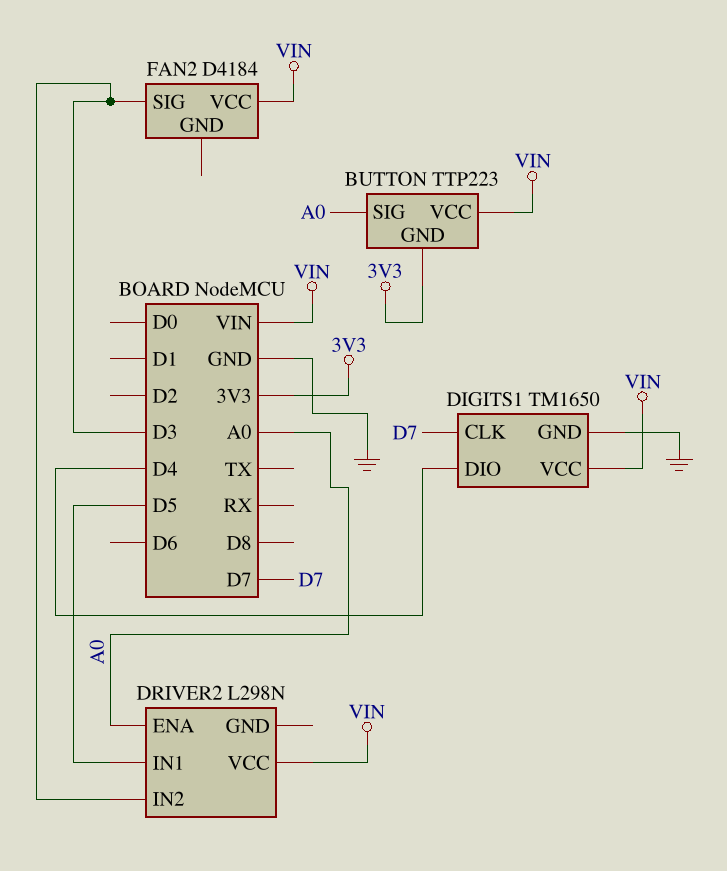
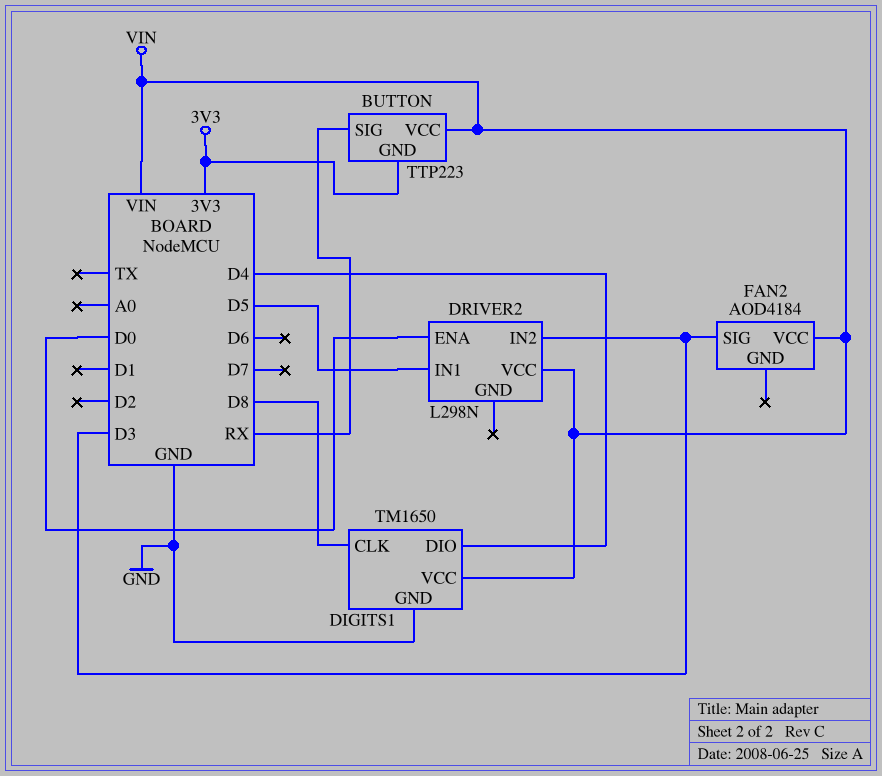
BUTTON pin SIG: A0 -> RX
DIGITS1 pin CLK: D7 -> D8
DRIVER2 pin ENA: A0 -> D0
FAN2: D4184 -> AOD4184

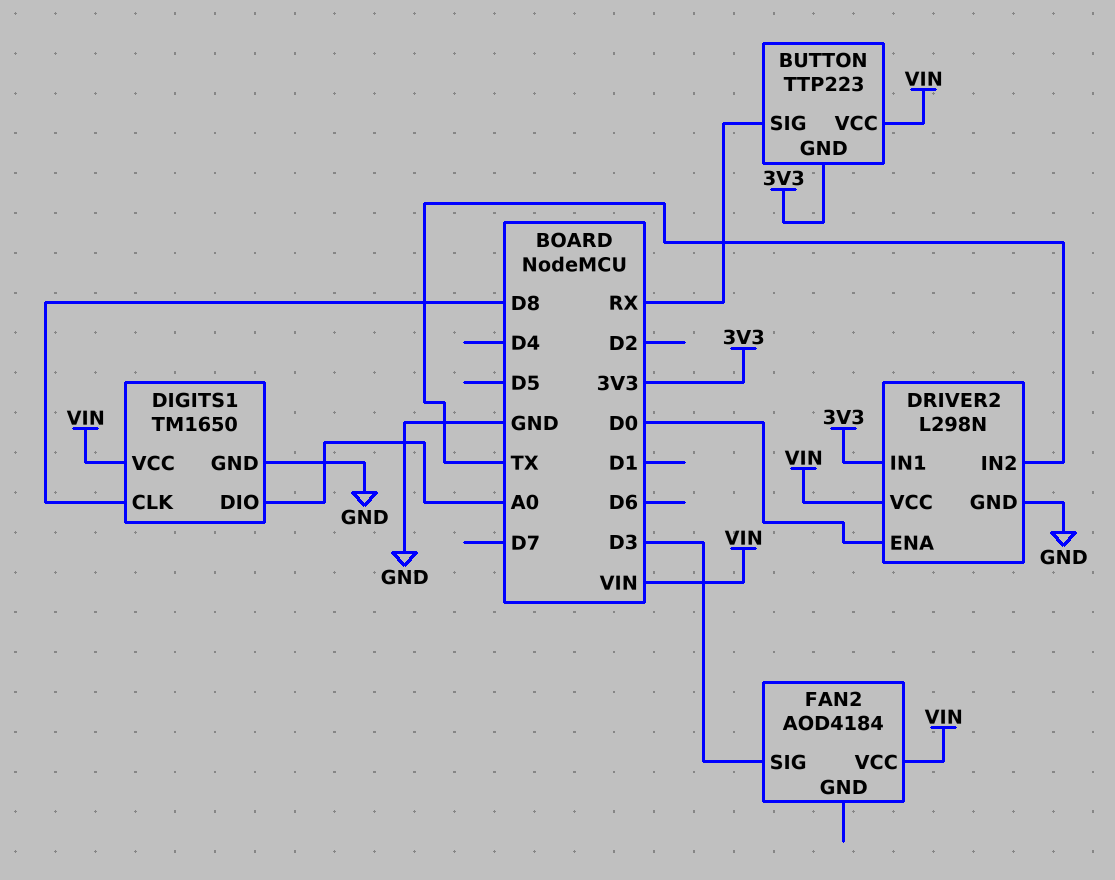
DIGITS1 pin DIO: D4 -> A0
DRIVER2 pin GND: none -> GND
DRIVER2 pin IN1: D5 -> 3V3
DRIVER2 pin IN2: D3 -> TX

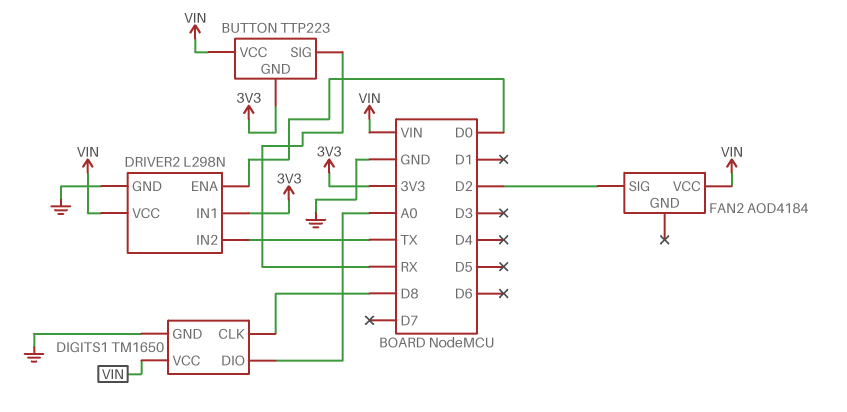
FAN2 pin SIG: D3 -> D2

